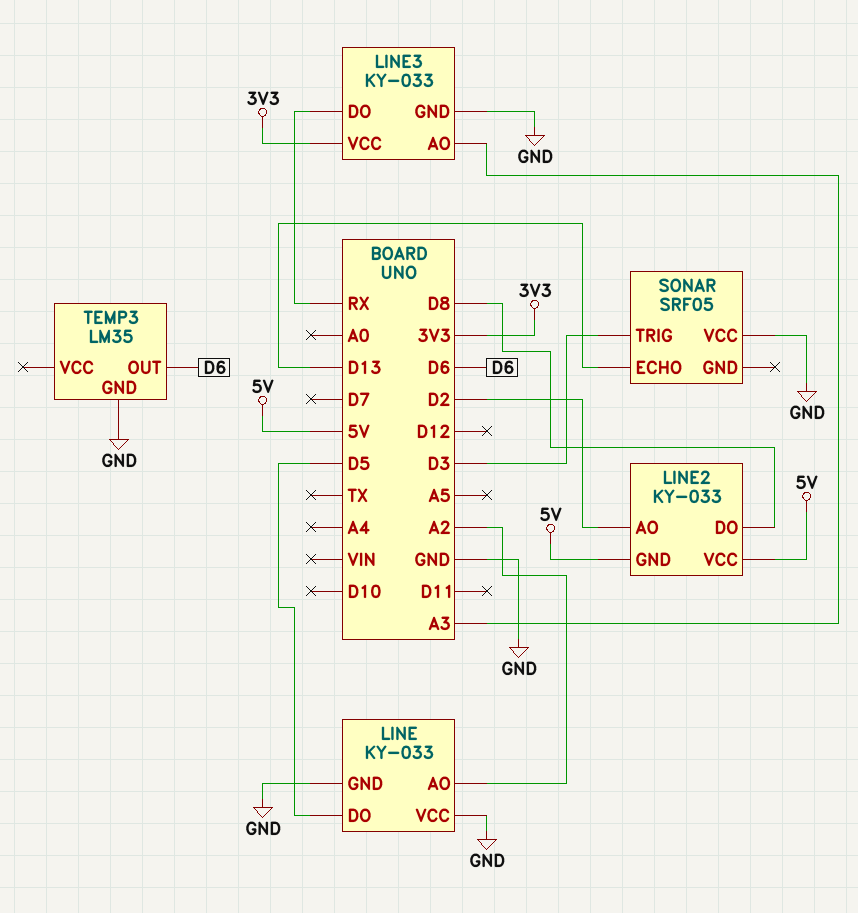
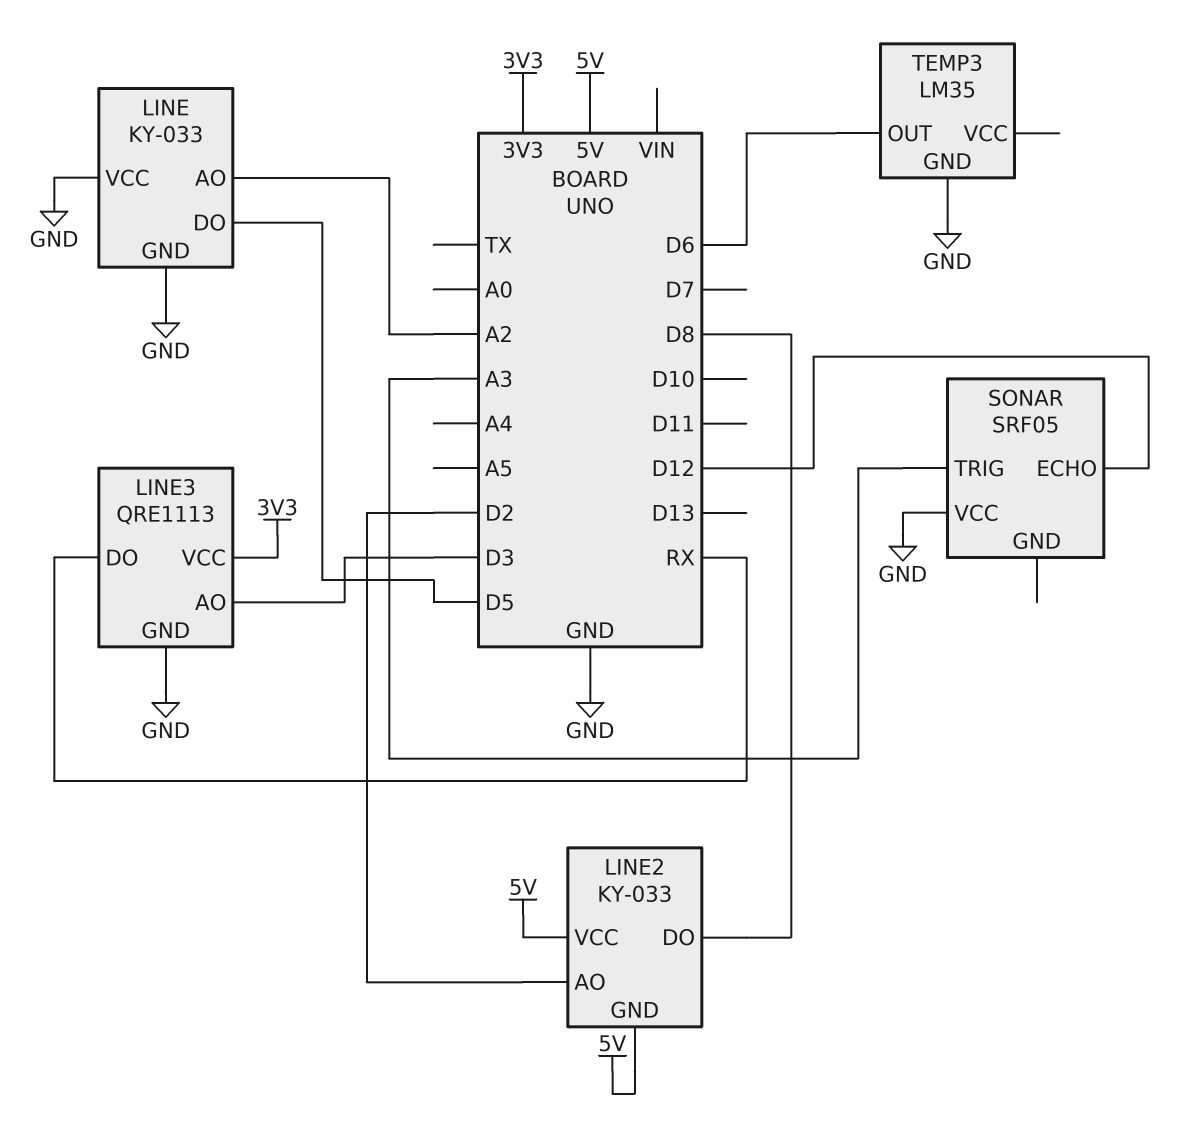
LINE3: KY-033 -> QRE1113
LINE3 pin AO: A3 -> D3
SONAR pin ECHO: D13 -> D12
SONAR pin TRIG: D3 -> A3

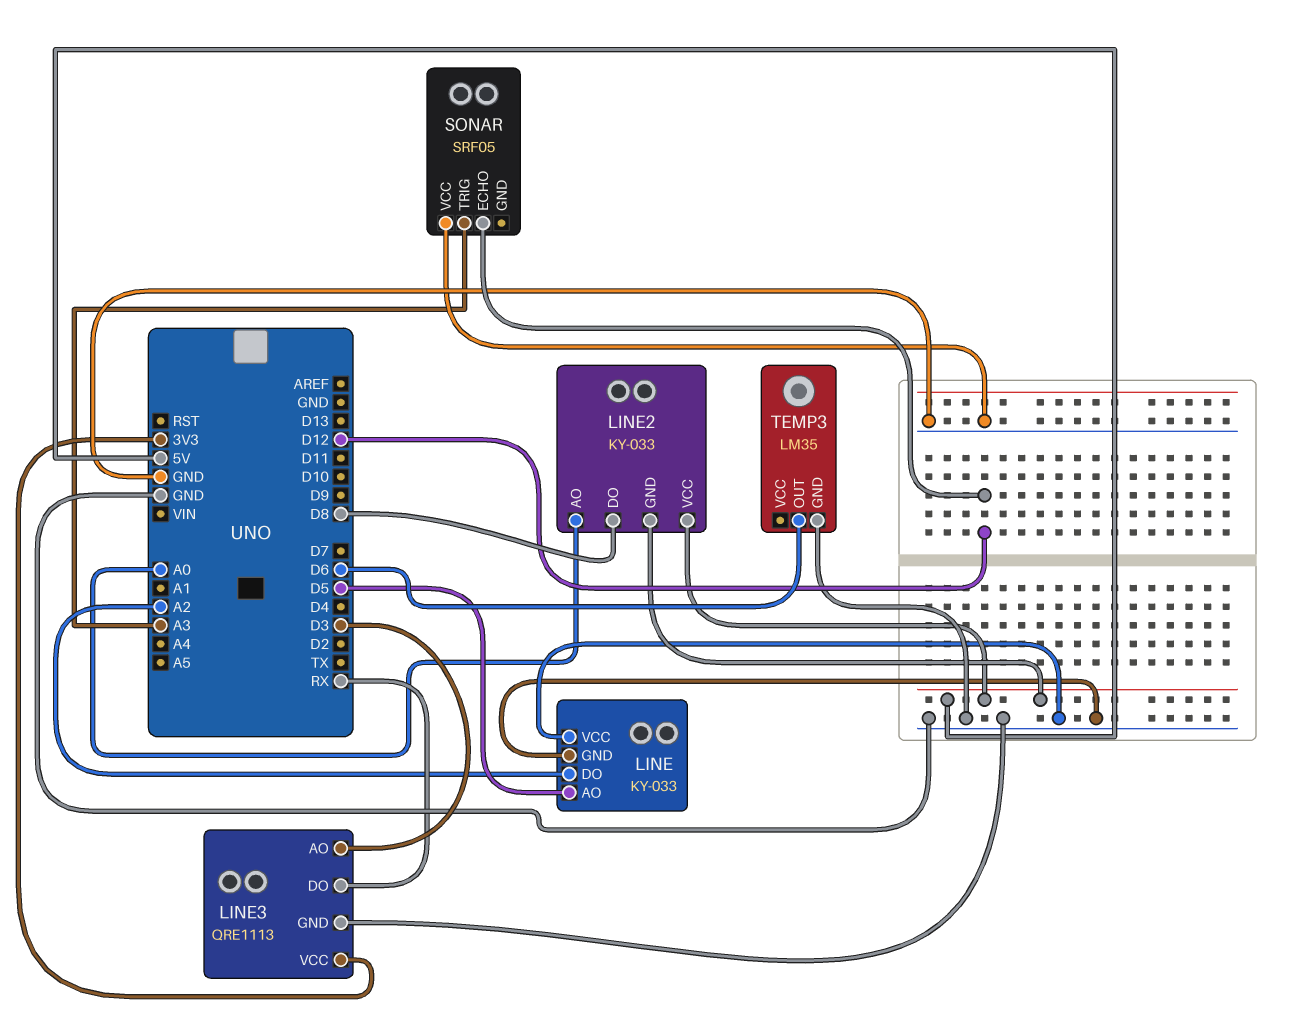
LINE pin AO: A2 -> D5
LINE pin DO: D5 -> A2
LINE2 pin AO: D2 -> A0

